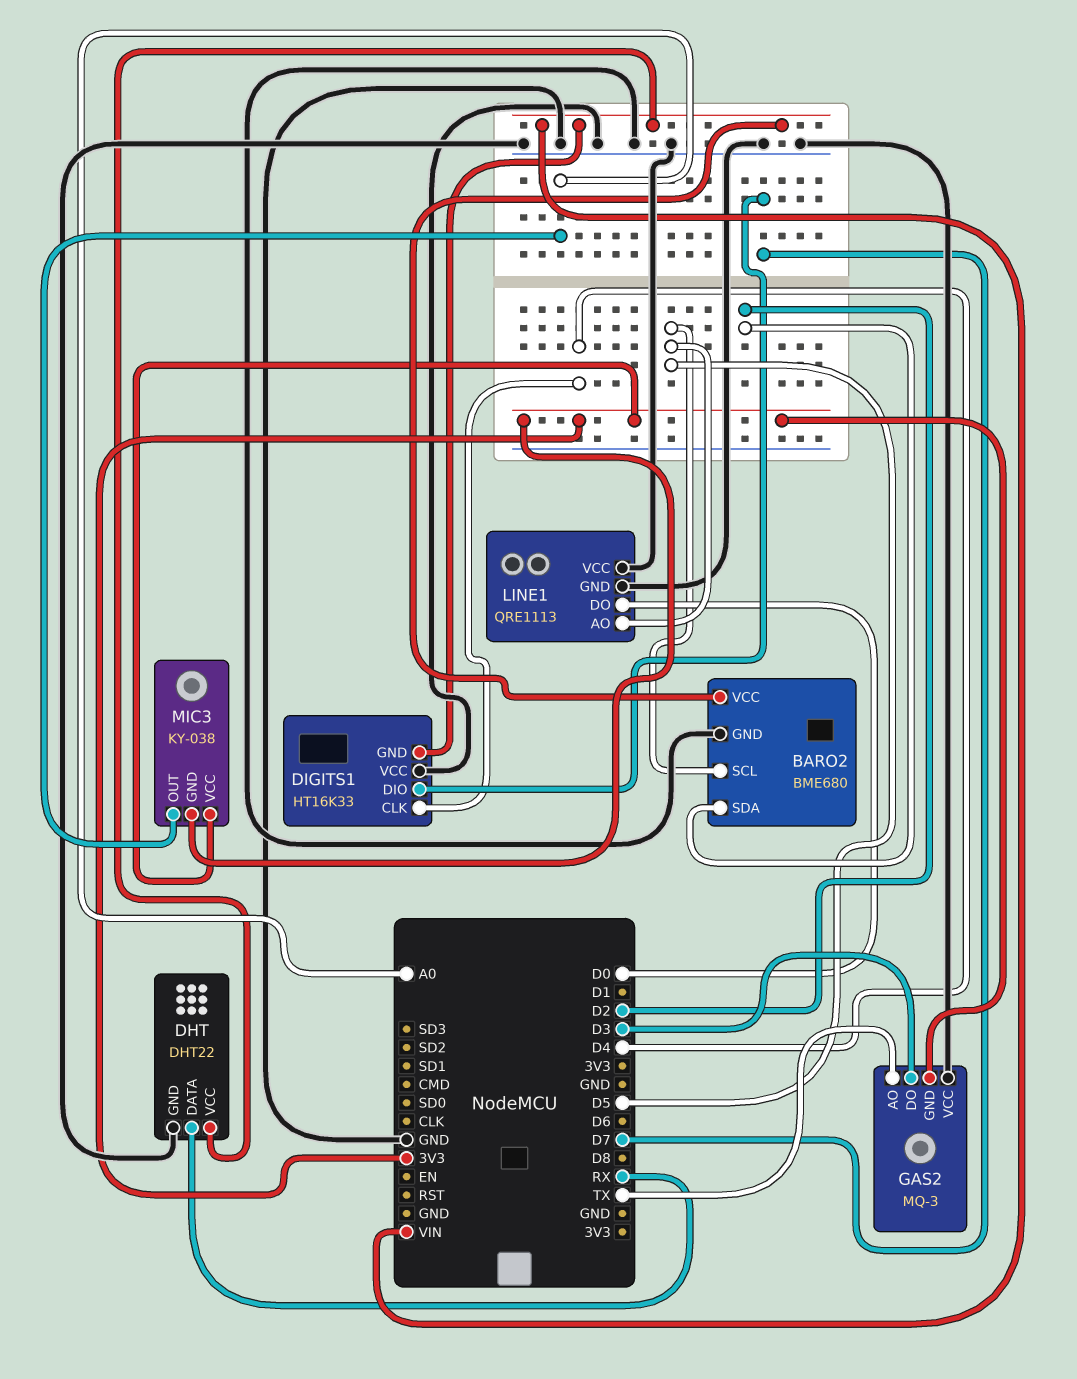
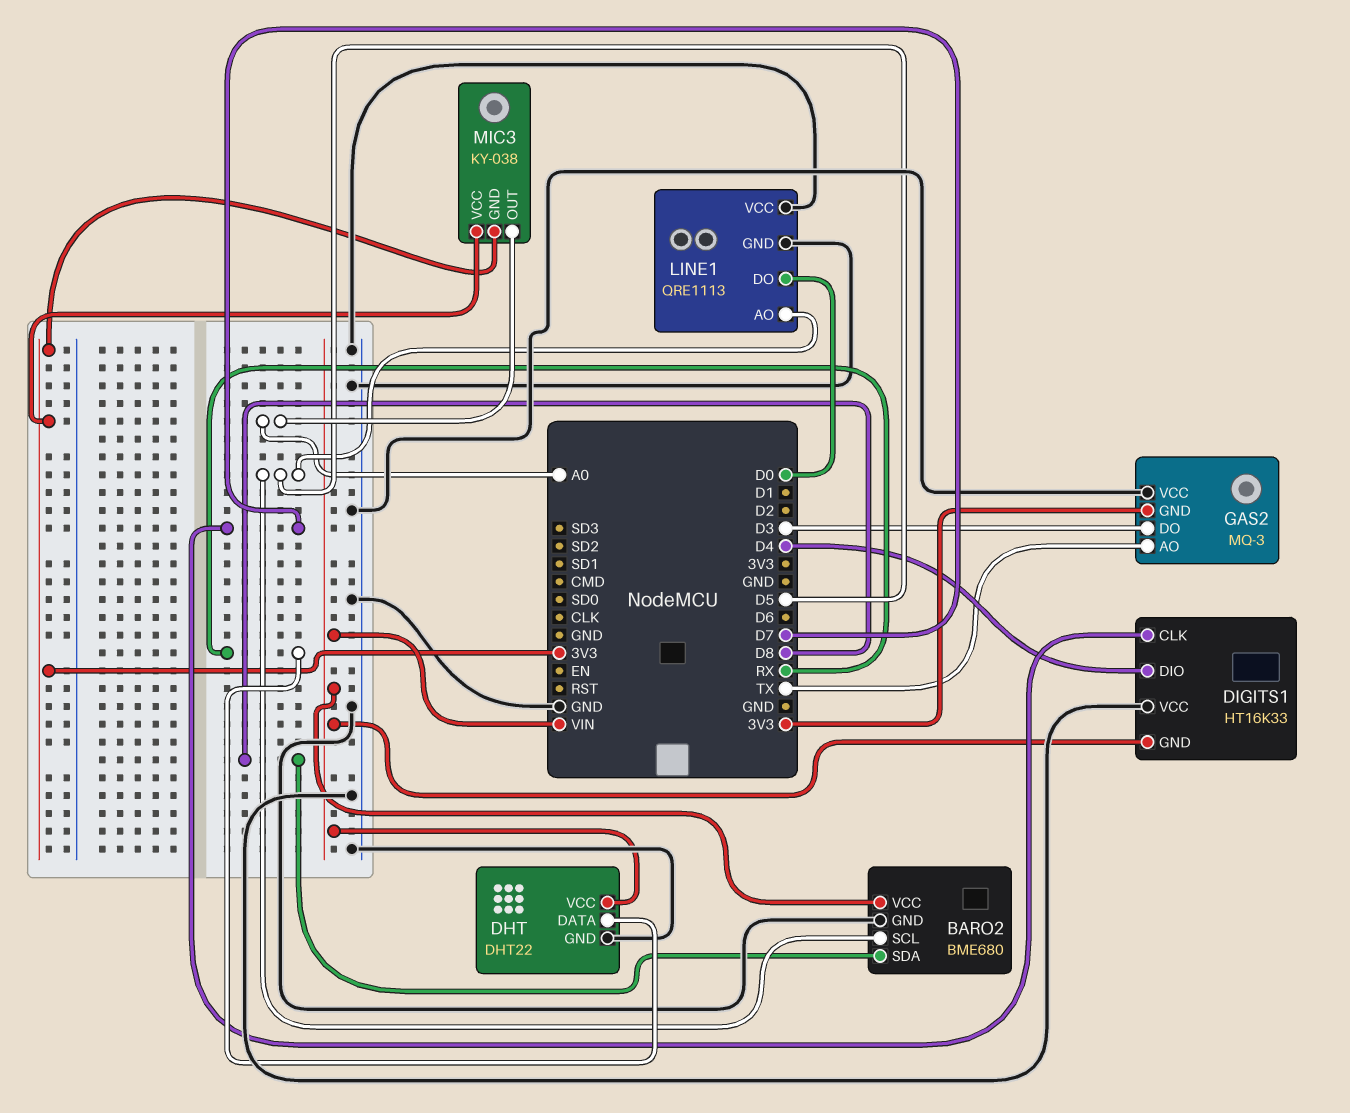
BARO2 pin SDA: D2 -> D8
DIGITS1 pin CLK: D4 -> D7
DIGITS1 pin DIO: D7 -> D4

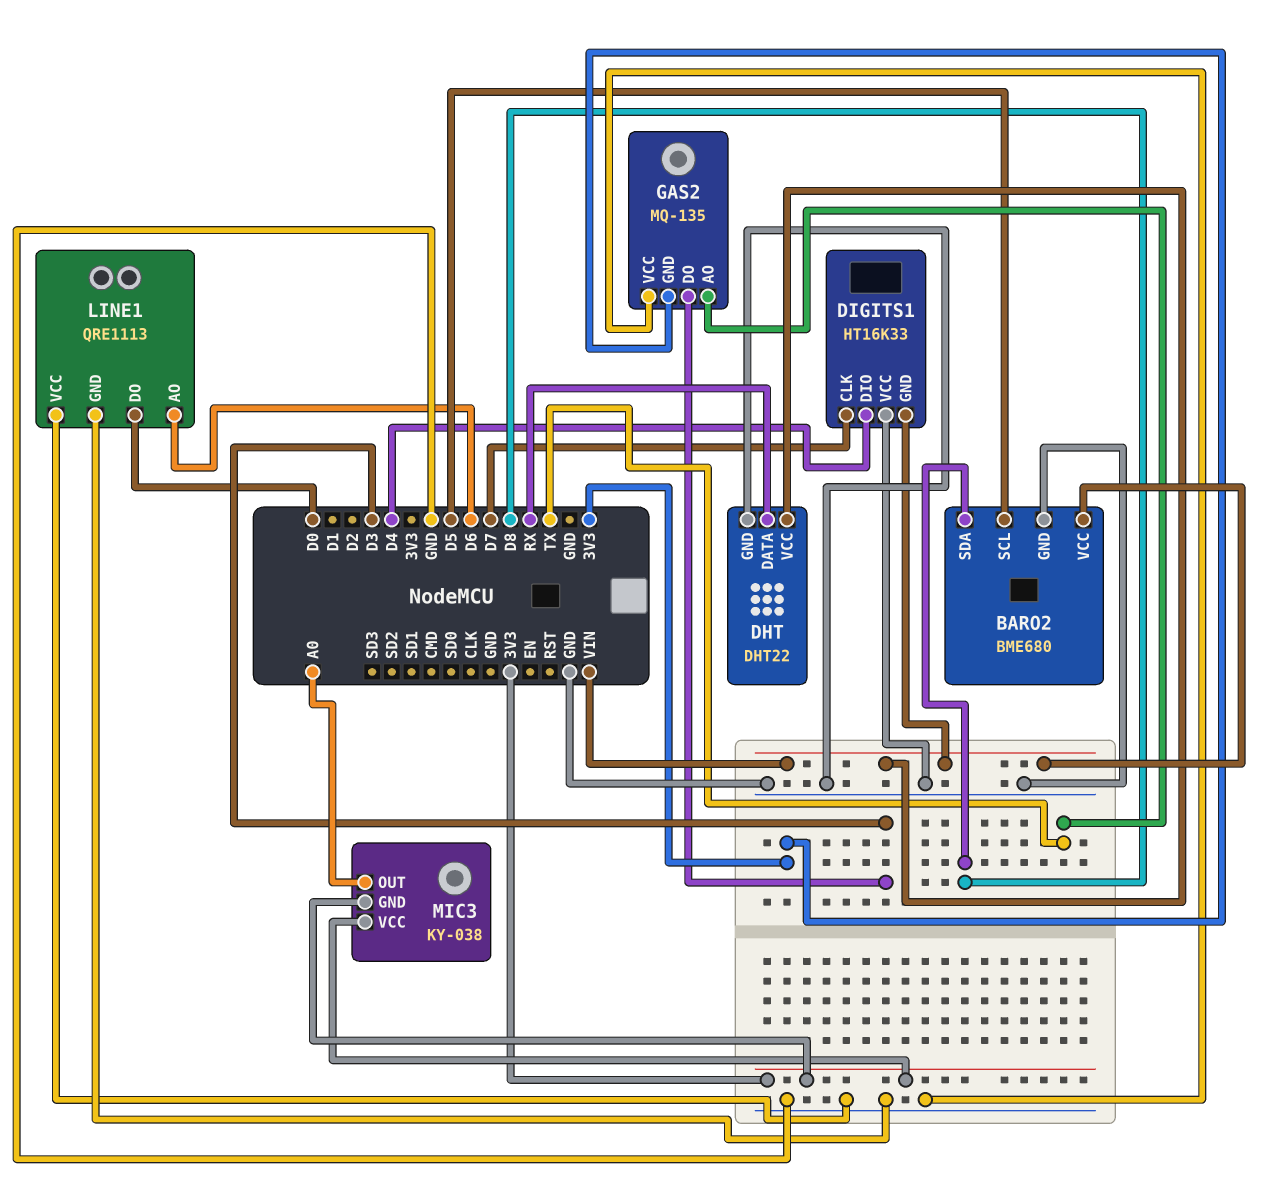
GAS2: MQ-3 -> MQ-135
LINE1 pin AO: D5 -> D6

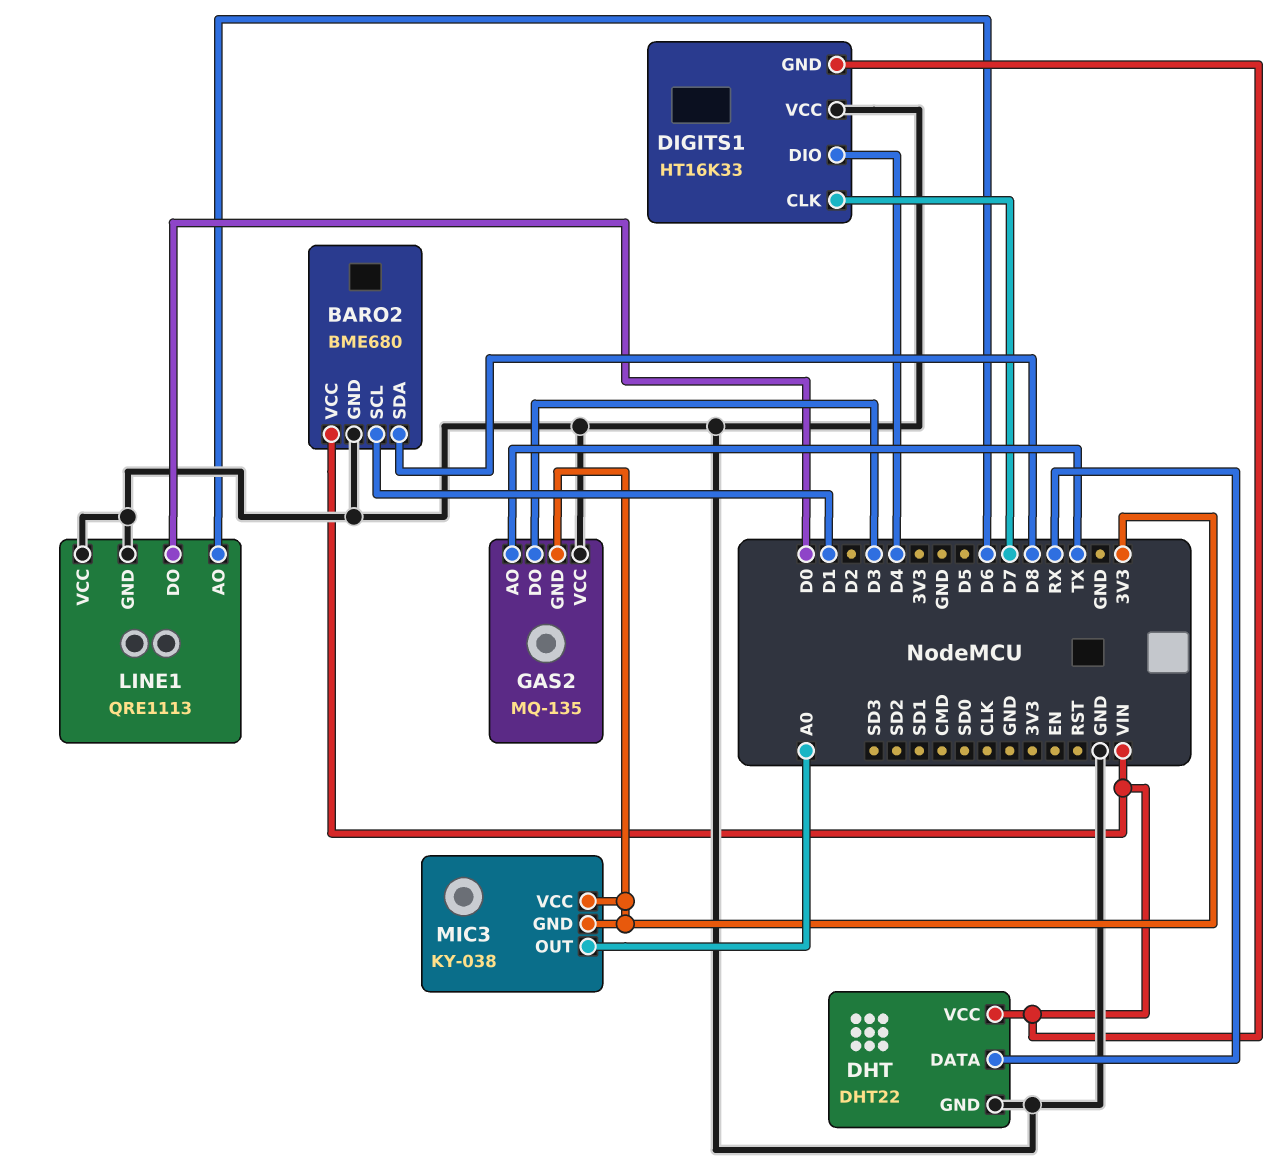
BARO2 pin SCL: D5 -> D1

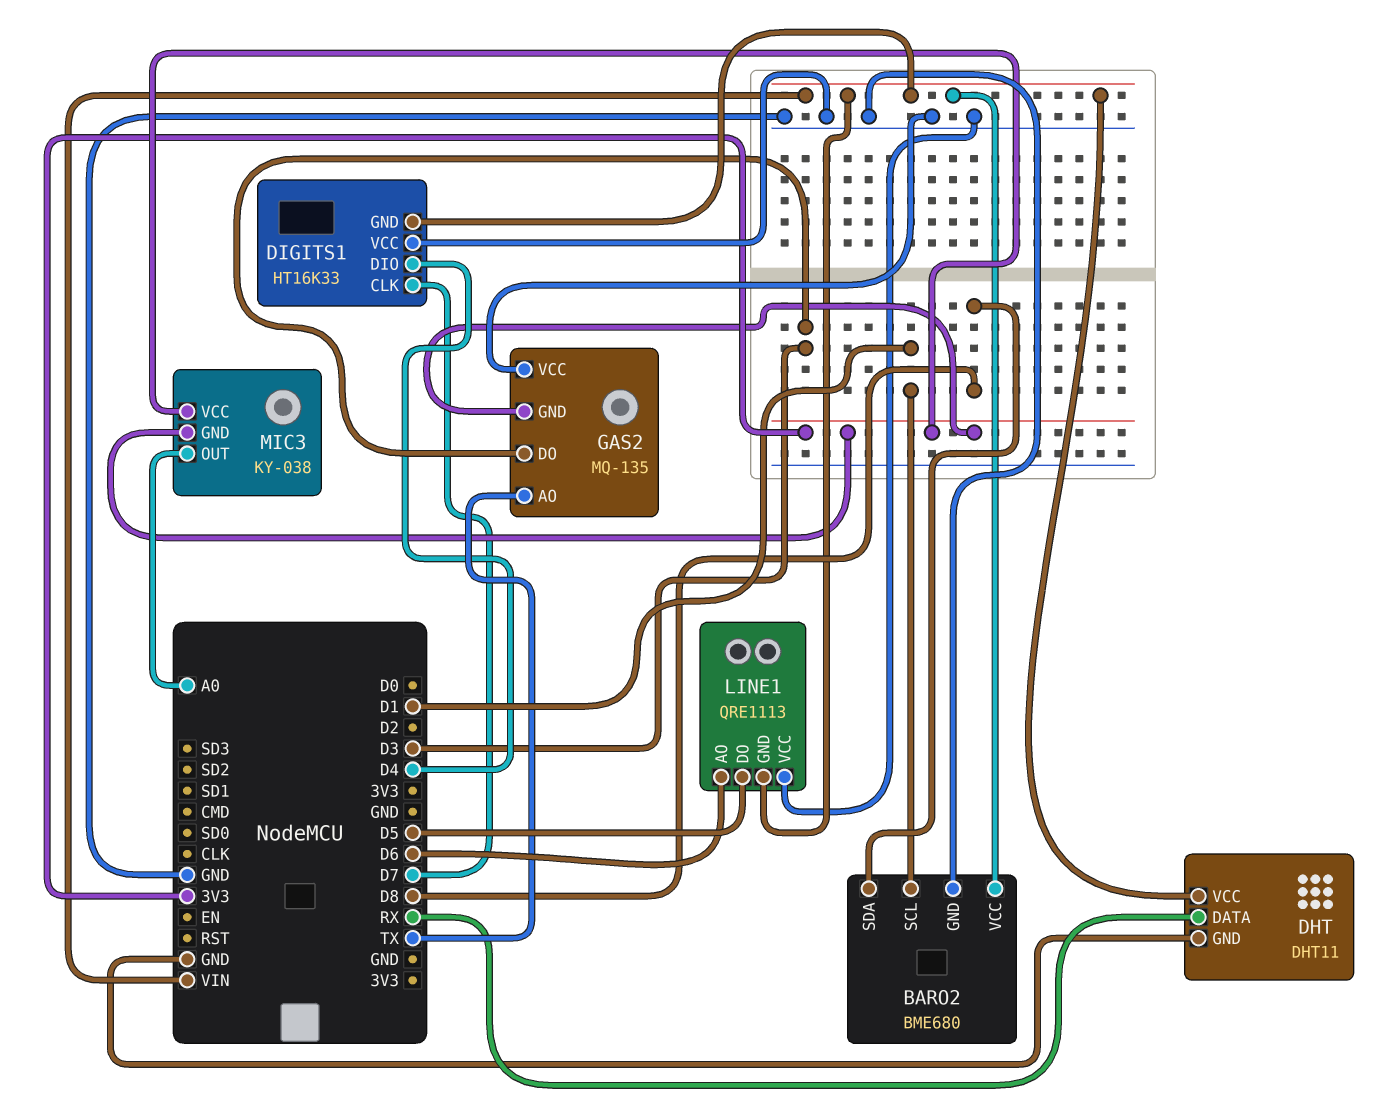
DHT: DHT22 -> DHT11
LINE1 pin DO: D0 -> D5
LINE1 pin GND: GND -> VIN

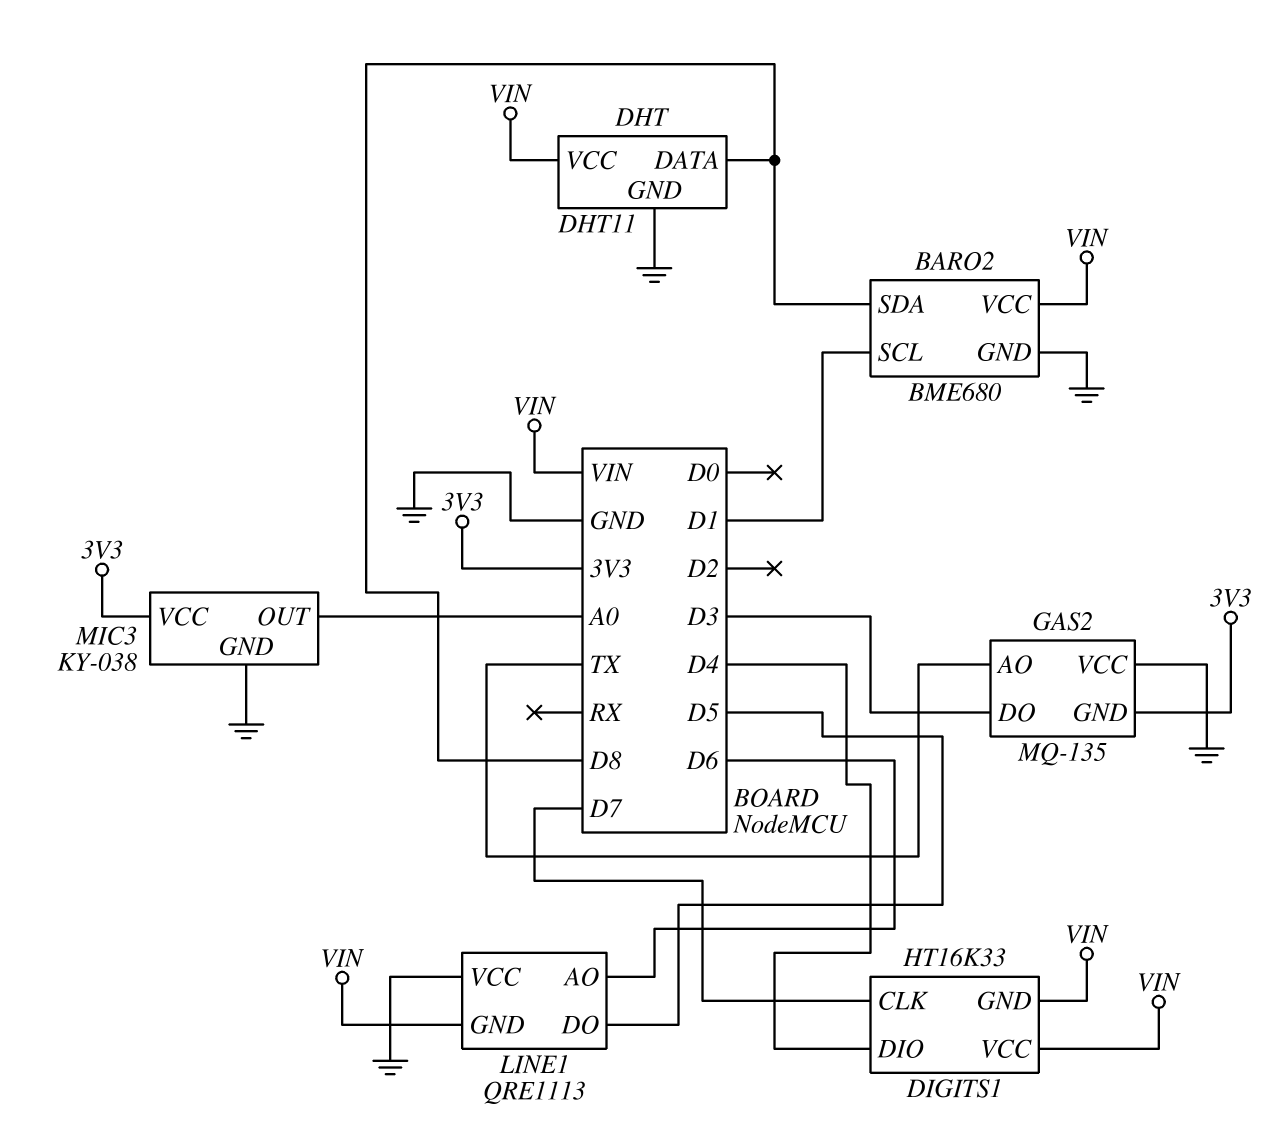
DHT pin DATA: RX -> D8
DIGITS1 pin VCC: GND -> VIN
MIC3 pin GND: 3V3 -> GND

